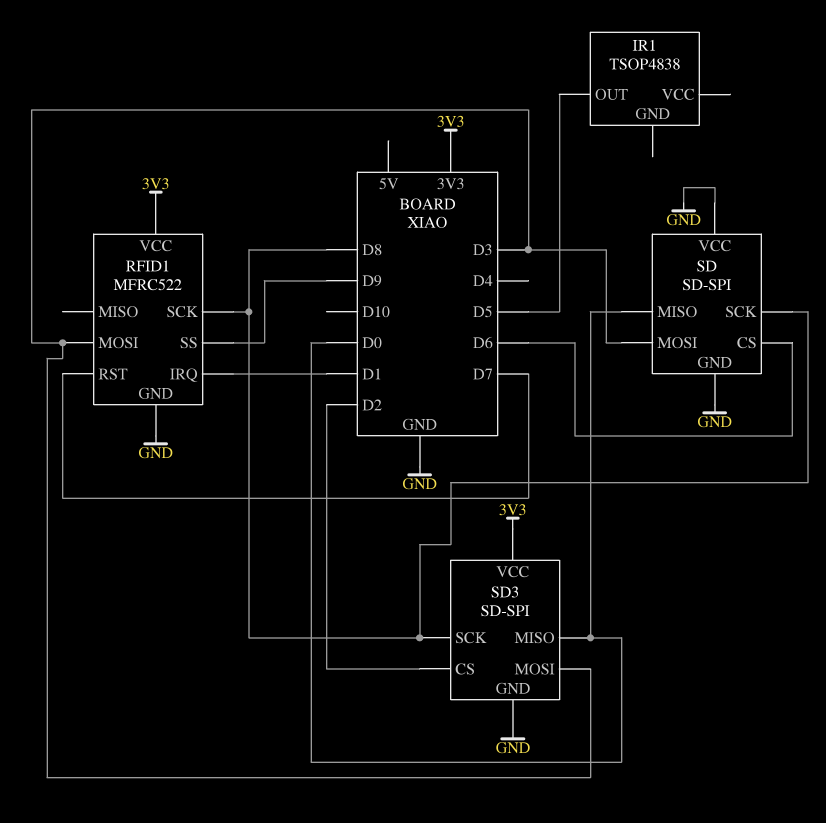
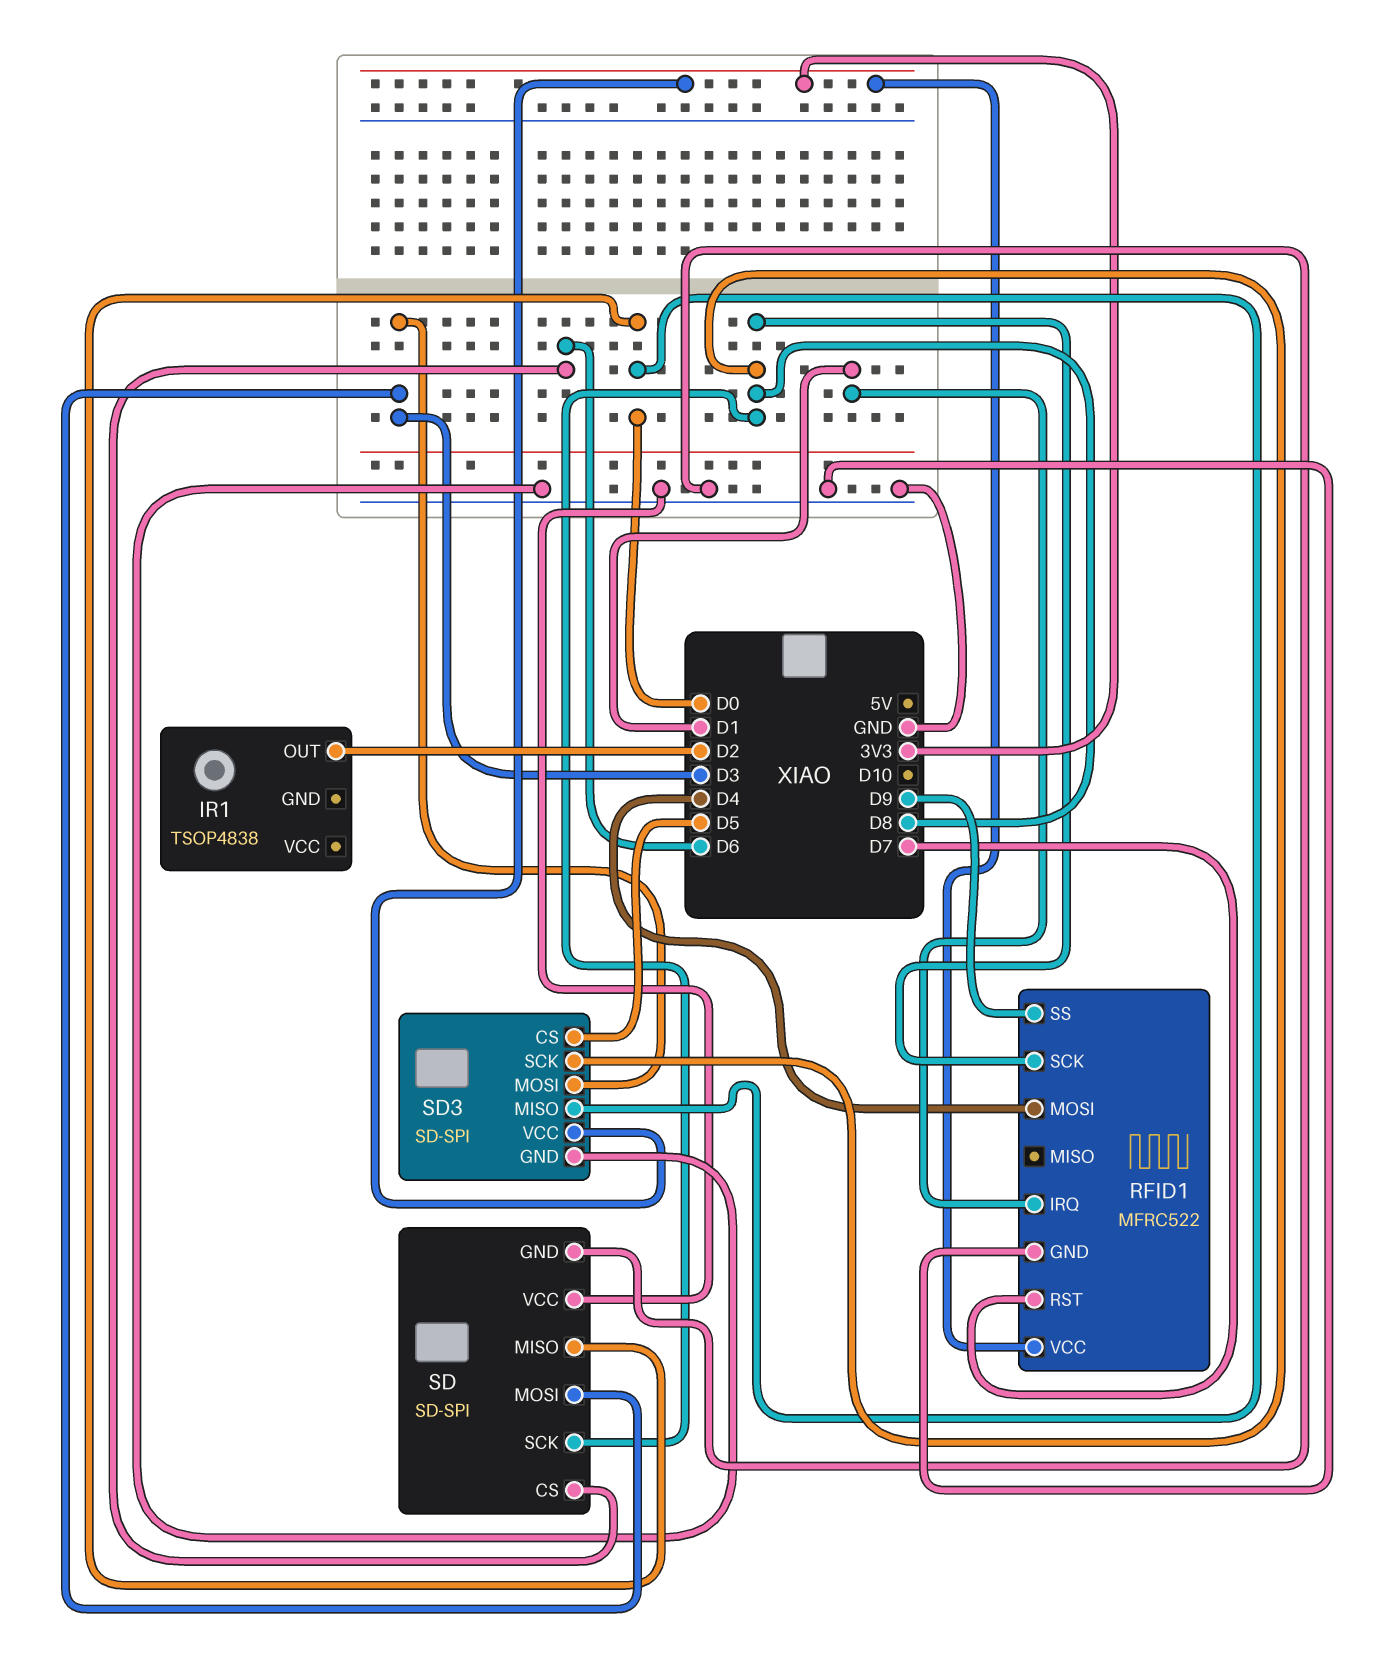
IR1 pin OUT: D5 -> D2
RFID1 pin MOSI: D3 -> D4
SD3 pin CS: D2 -> D5

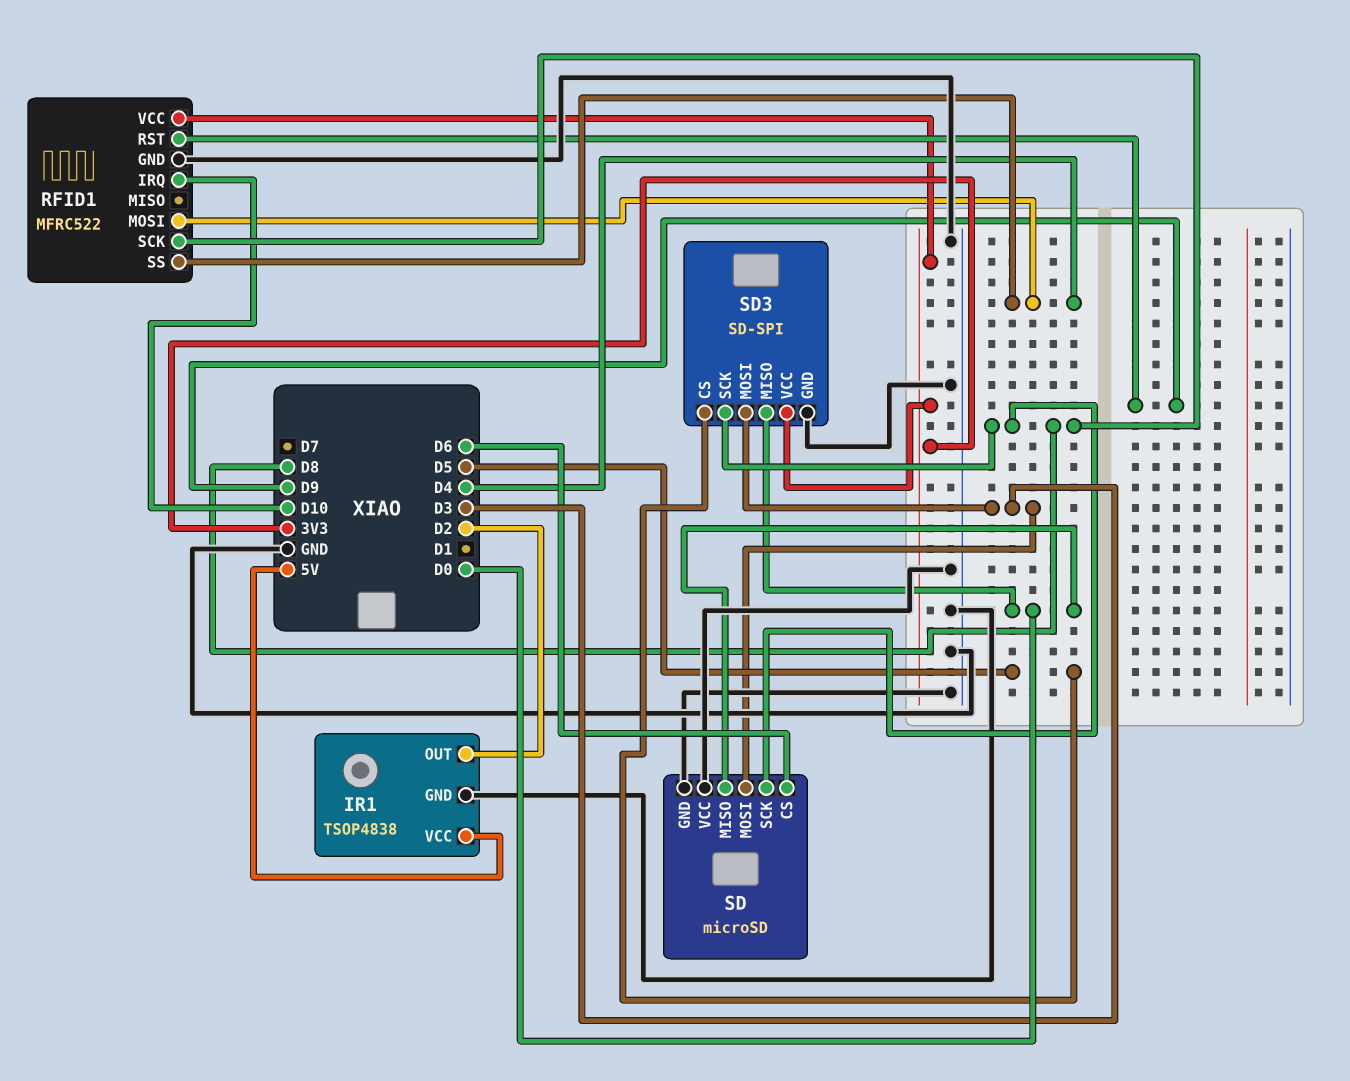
IR1 pin GND: none -> GND
IR1 pin VCC: none -> 5V
RFID1 pin IRQ: D1 -> D10
RFID1 pin RST: D7 -> D9
RFID1 pin SS: D9 -> D4
SD: SD-SPI -> microSD

